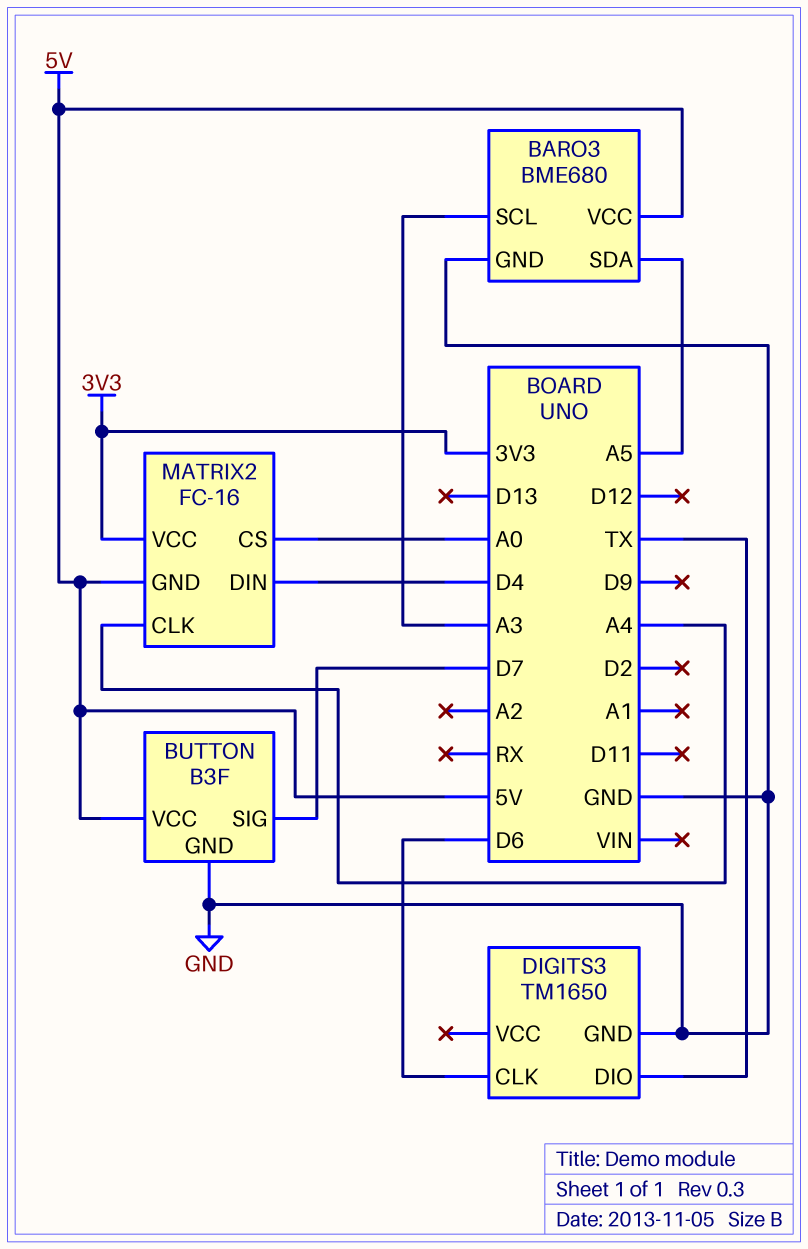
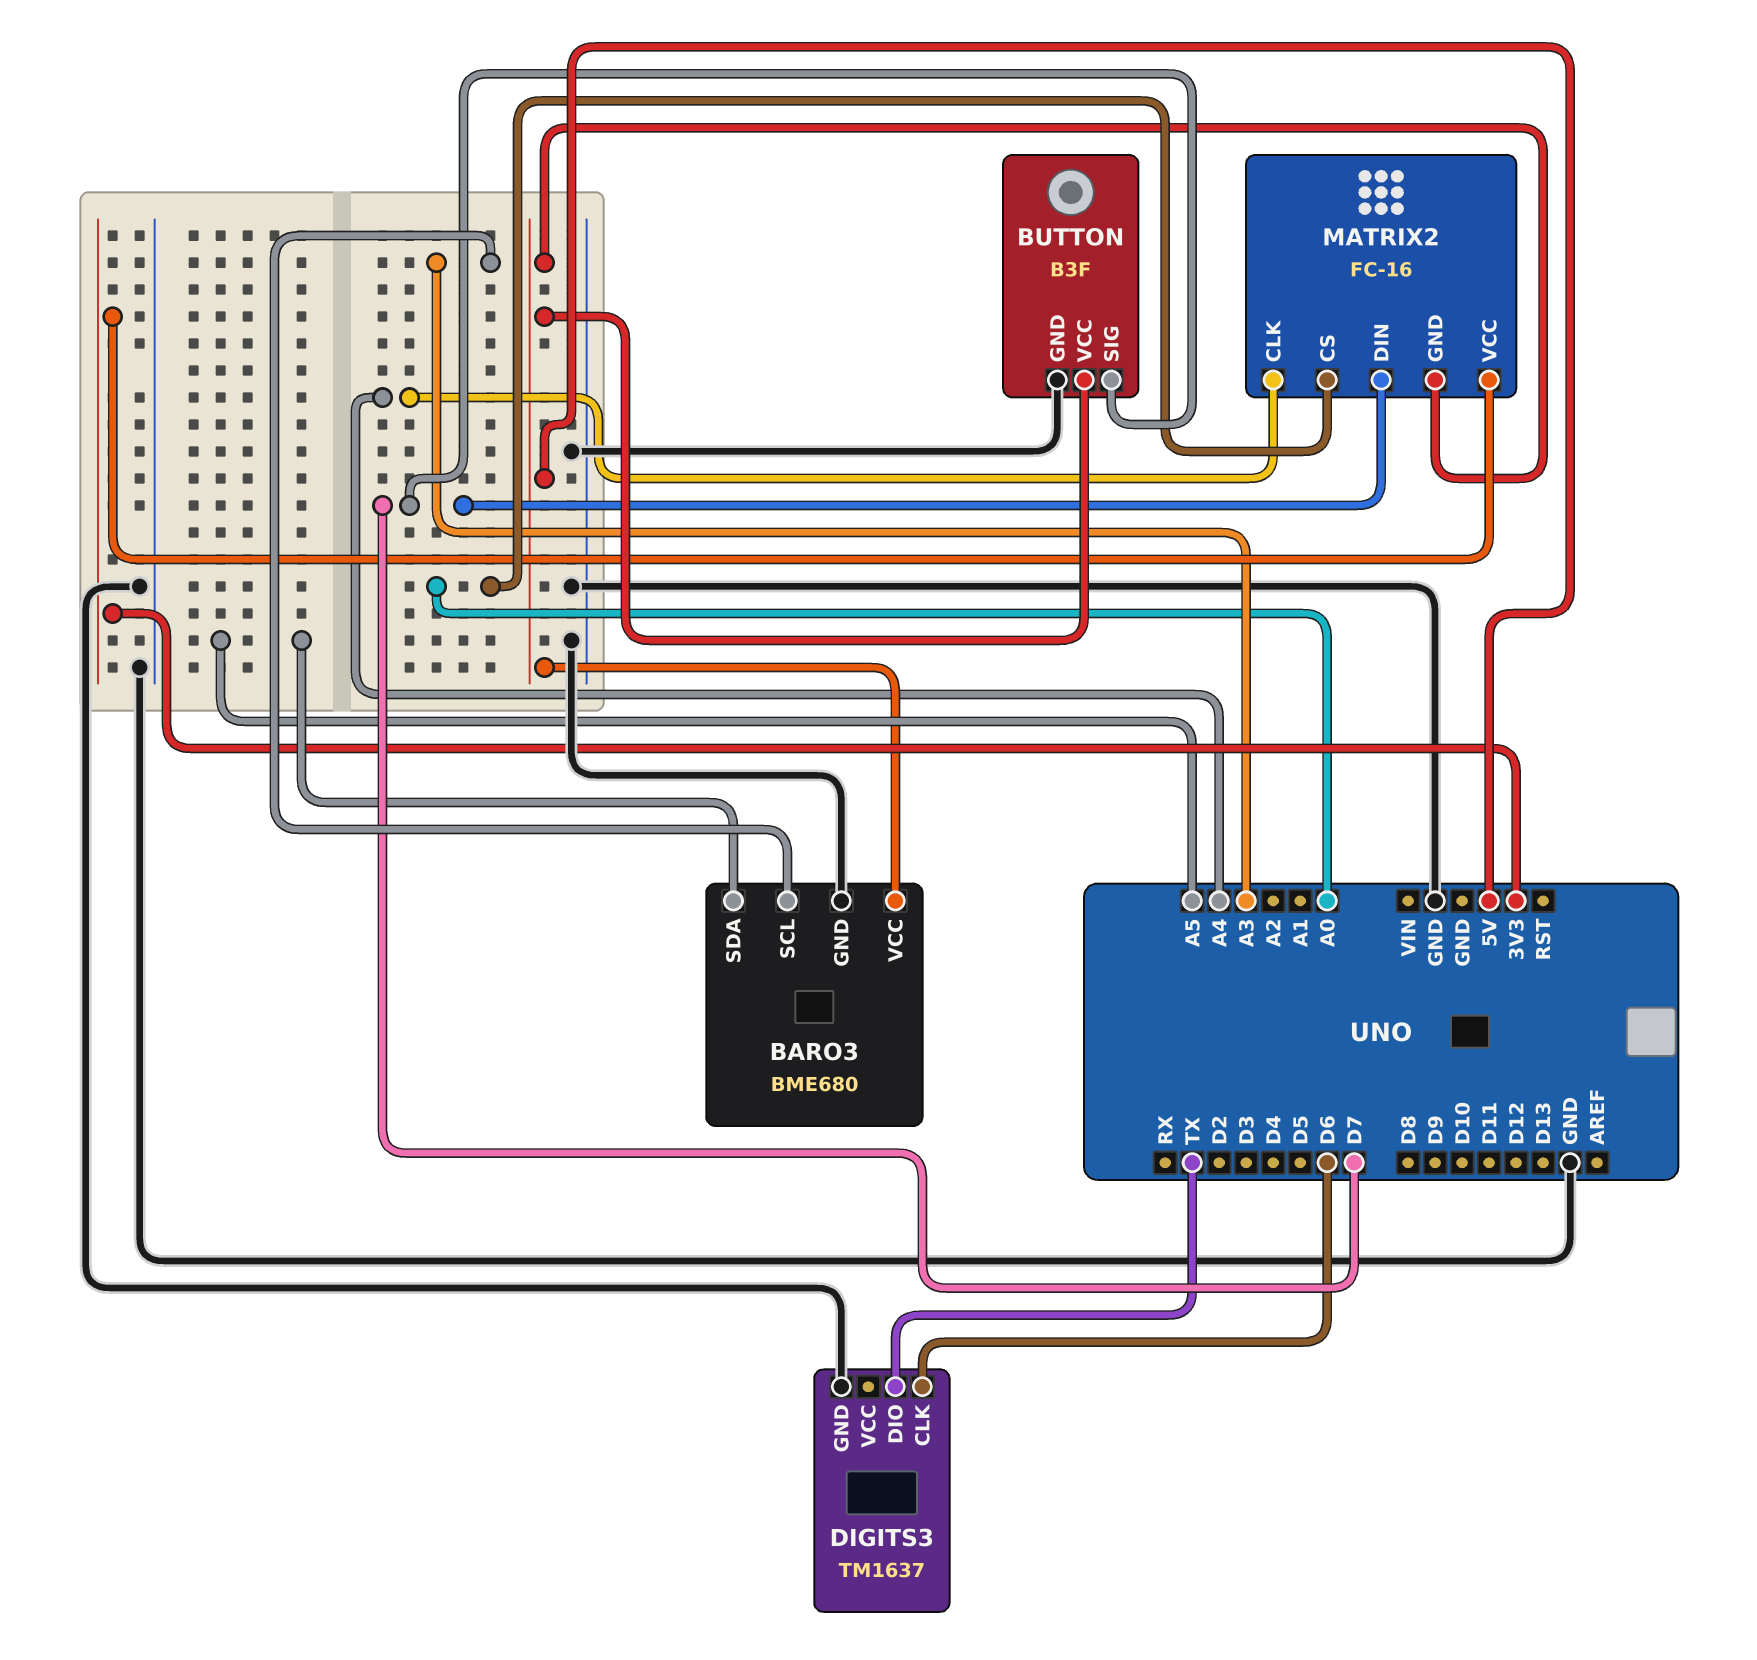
DIGITS3: TM1650 -> TM1637
MATRIX2 pin DIN: D4 -> D7

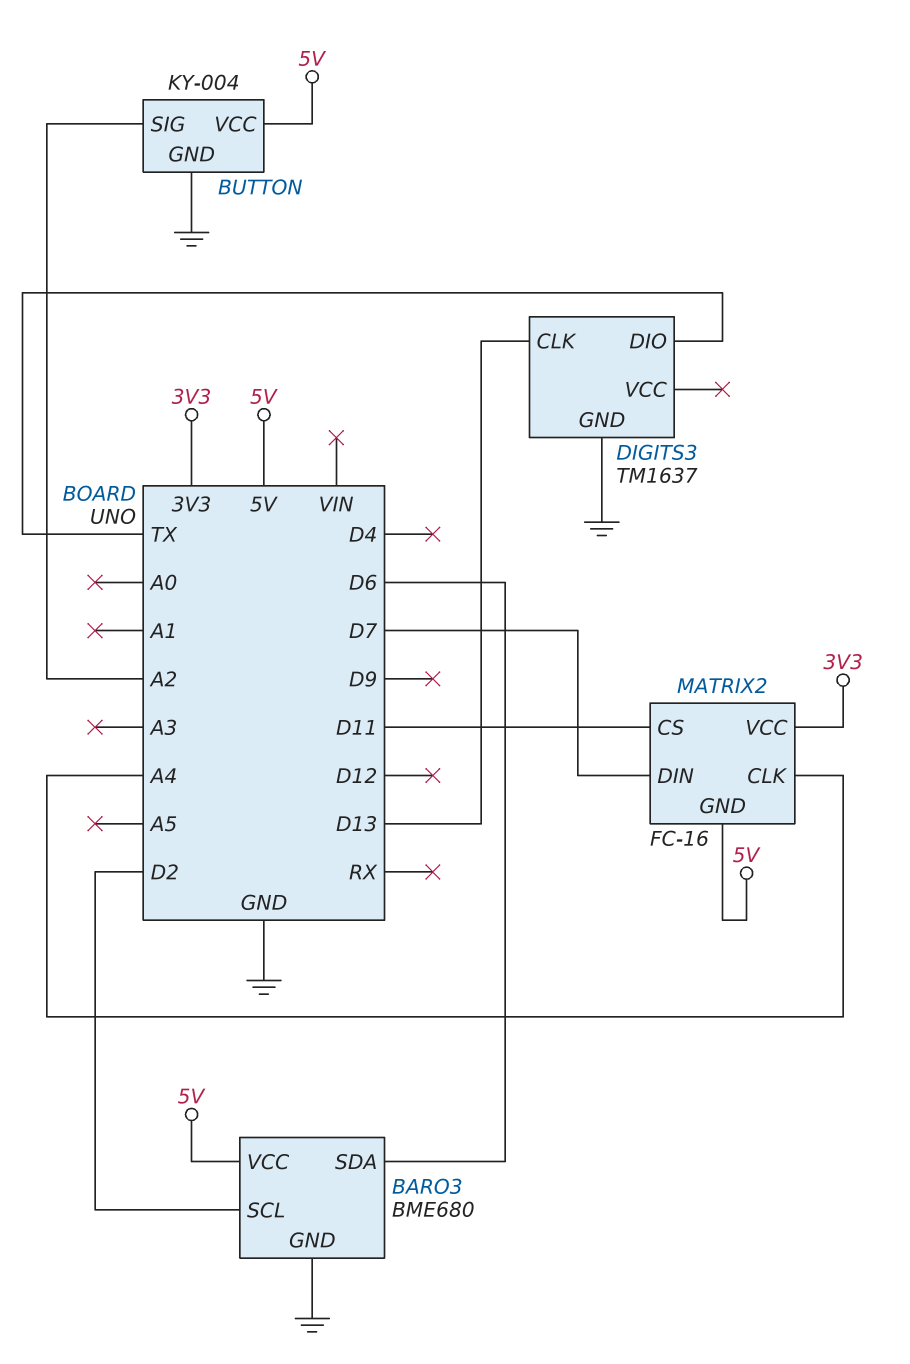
BARO3 pin SCL: A3 -> D2
BARO3 pin SDA: A5 -> D6
BUTTON: B3F -> KY-004
BUTTON pin SIG: D7 -> A2
DIGITS3 pin CLK: D6 -> D13
MATRIX2 pin CS: A0 -> D11

